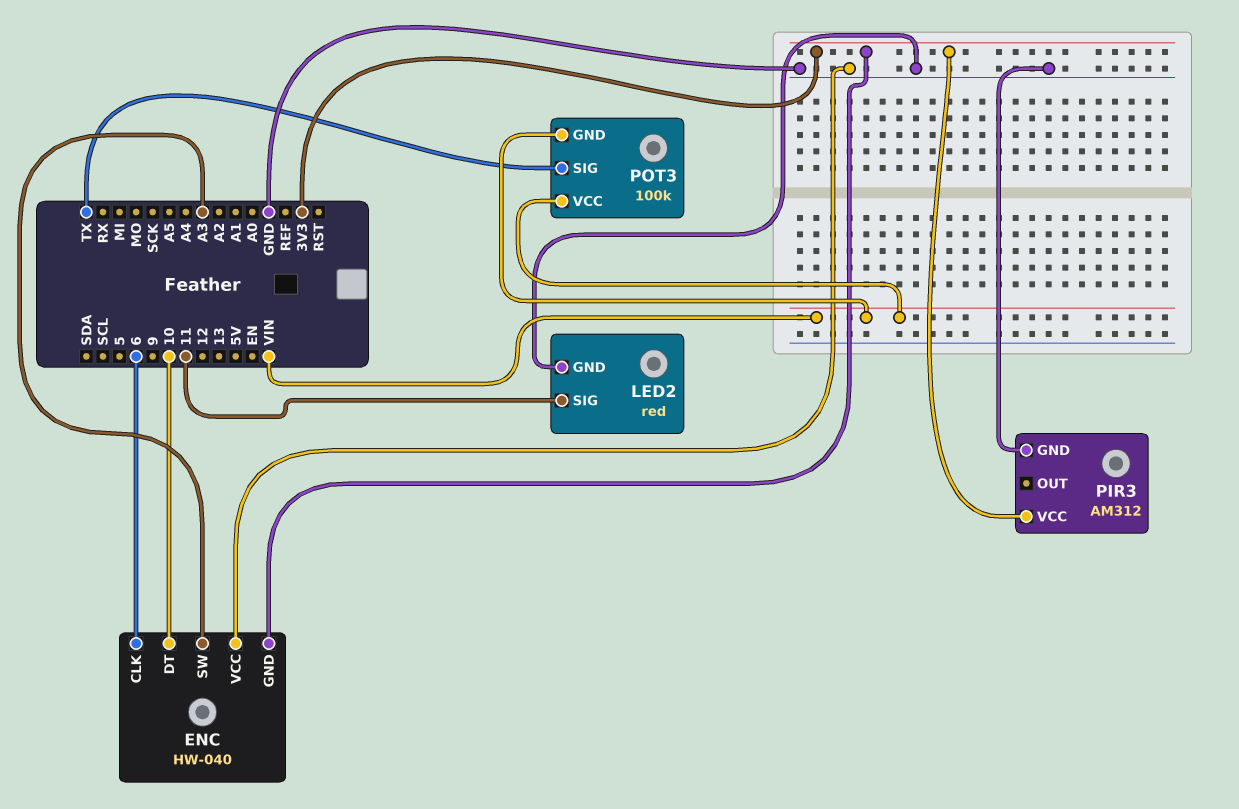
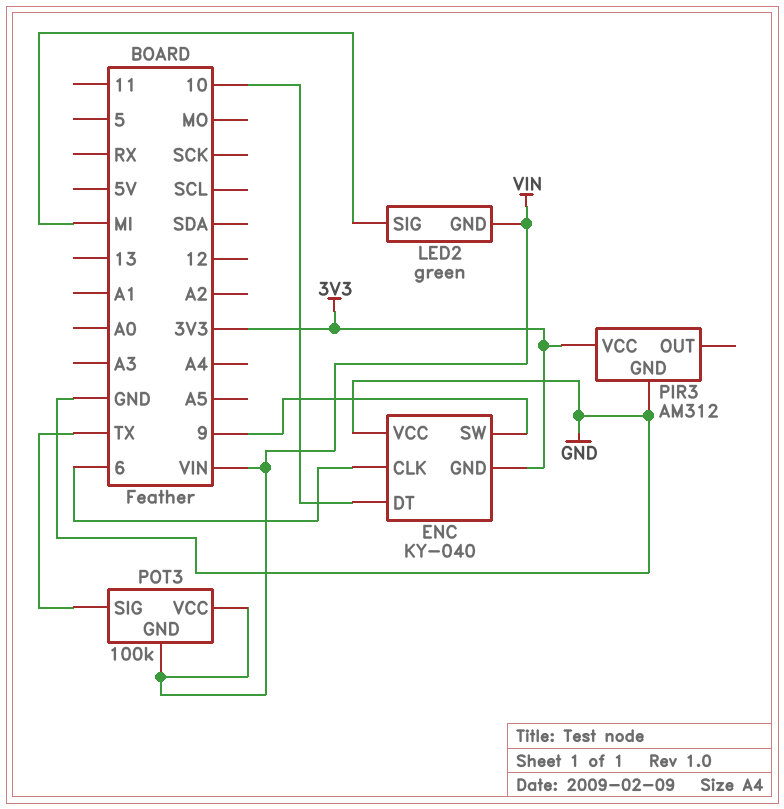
ENC: HW-040 -> KY-040
ENC pin SW: A3 -> 9
LED2: red -> green
LED2 pin GND: GND -> VIN
LED2 pin SIG: 11 -> MI

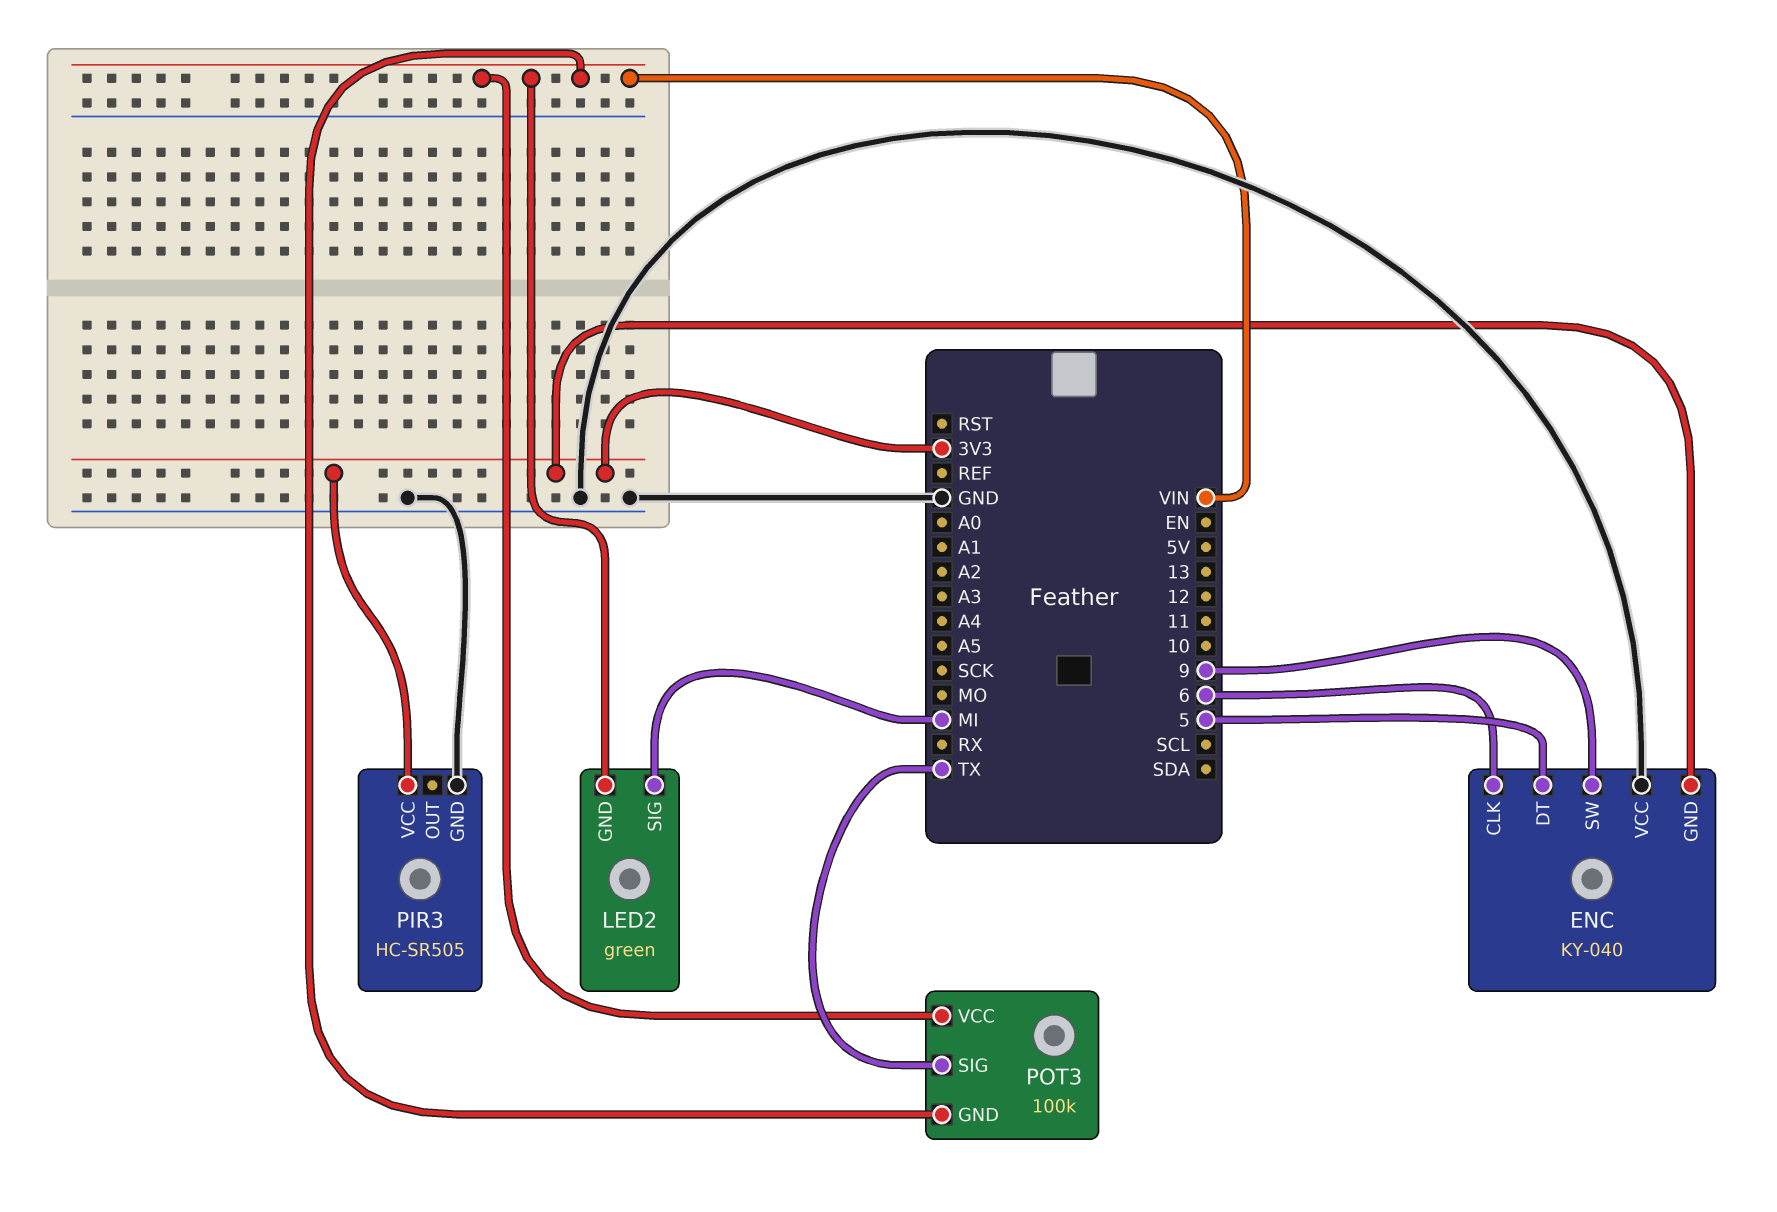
ENC pin DT: 10 -> 5
PIR3: AM312 -> HC-SR505

